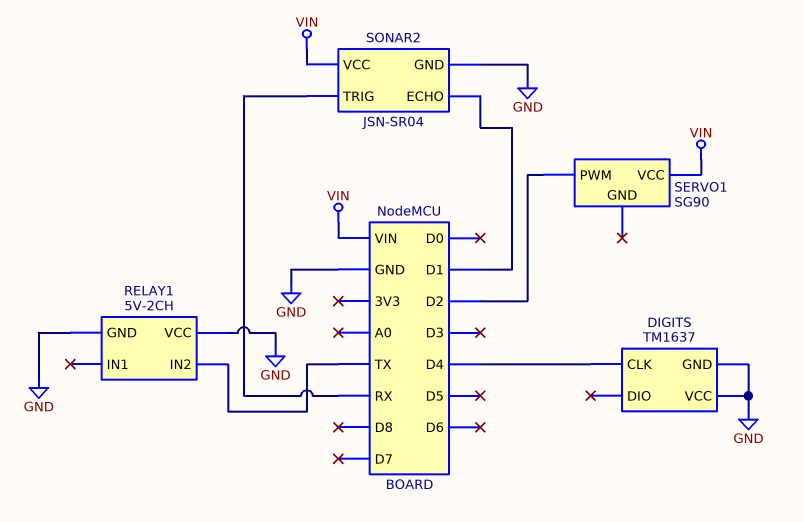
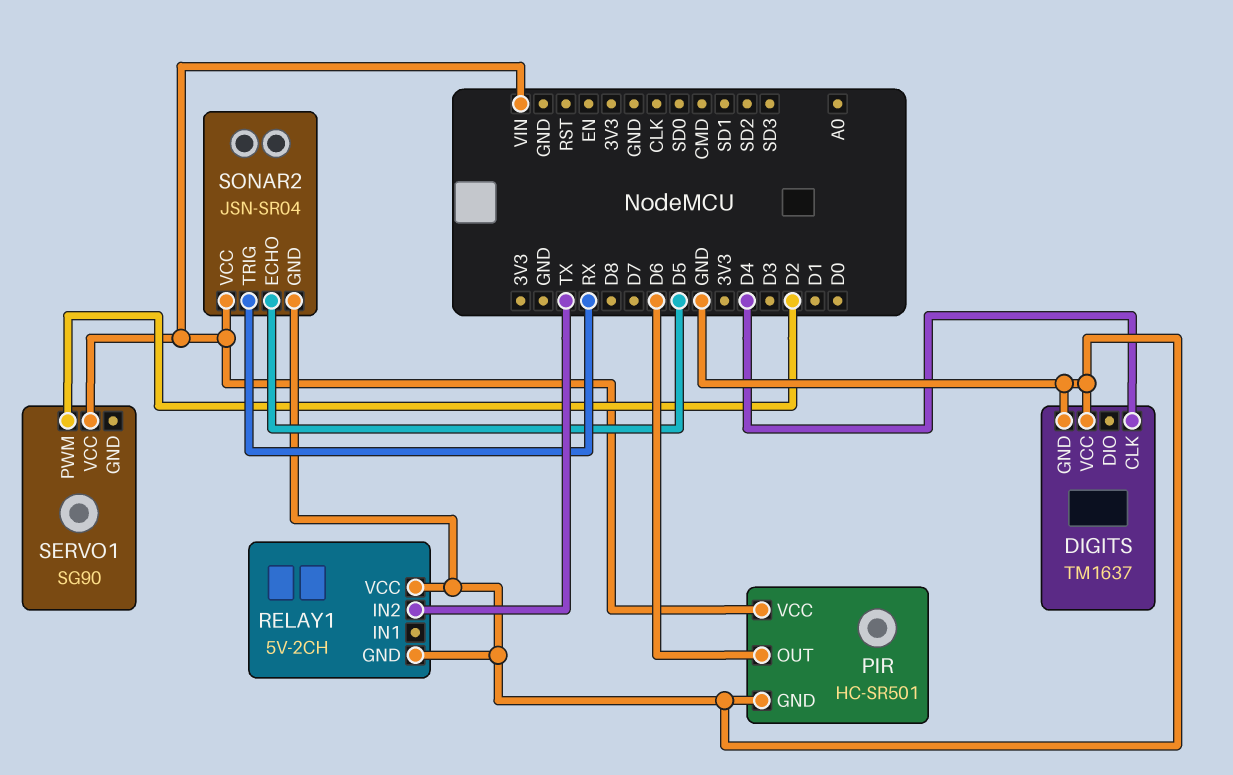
PIR: none -> HC-SR501
PIR pin GND: none -> GND
PIR pin OUT: none -> D6
PIR pin VCC: none -> VIN
SONAR2 pin ECHO: D1 -> D5

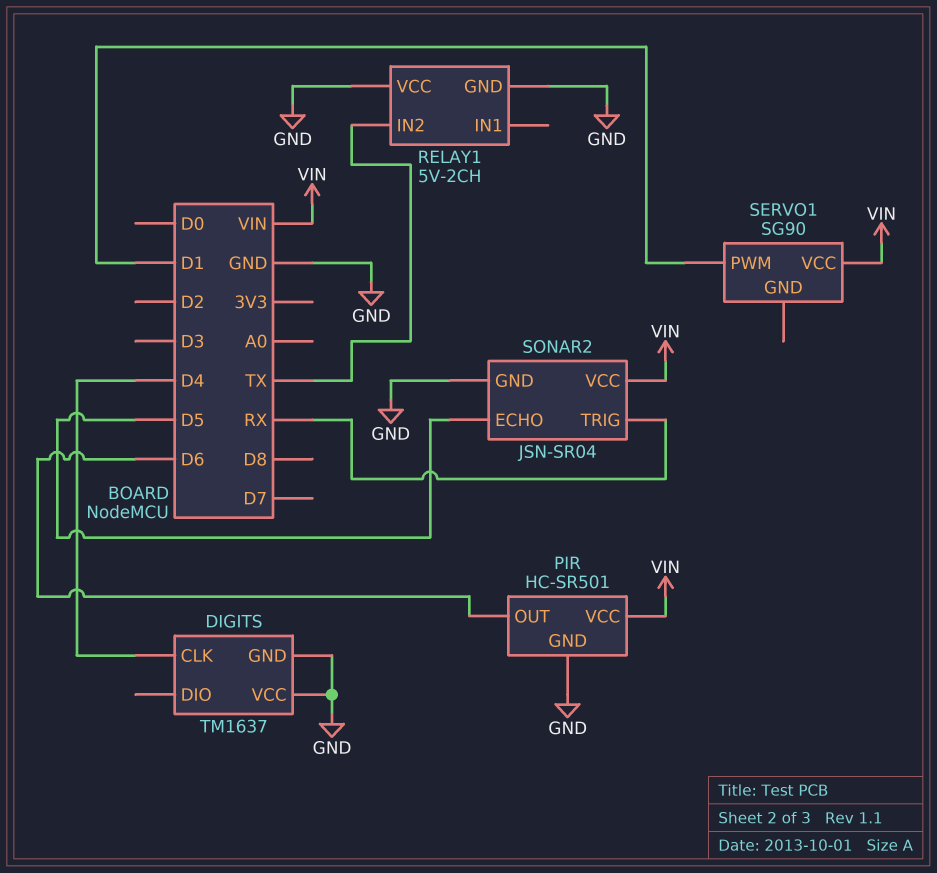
SERVO1 pin PWM: D2 -> D1

